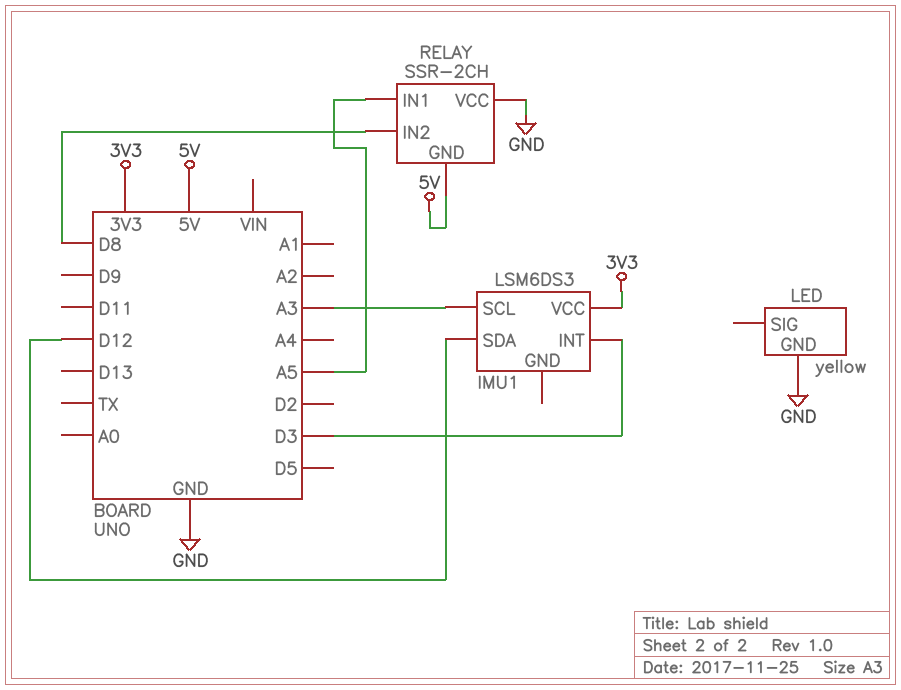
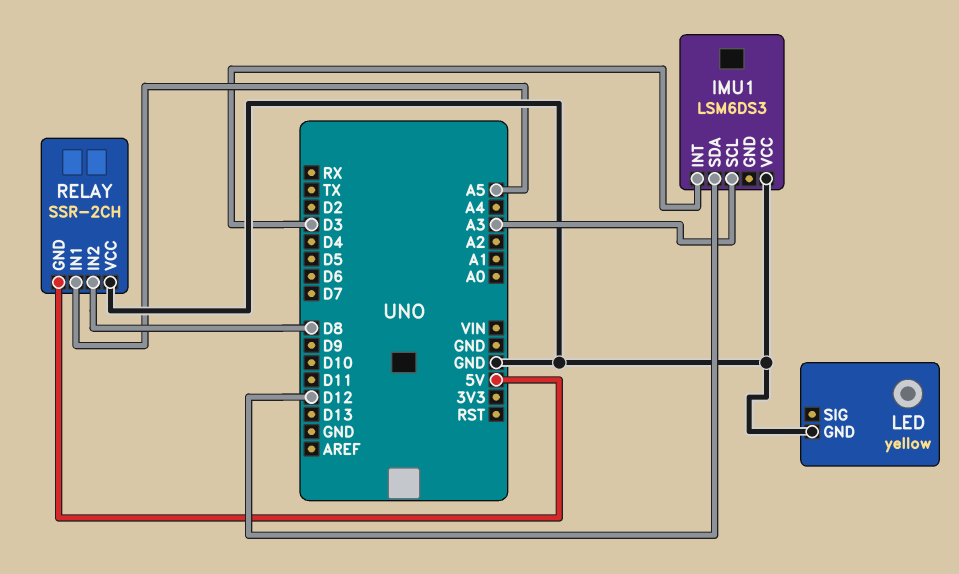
IMU1 pin VCC: 3V3 -> GND

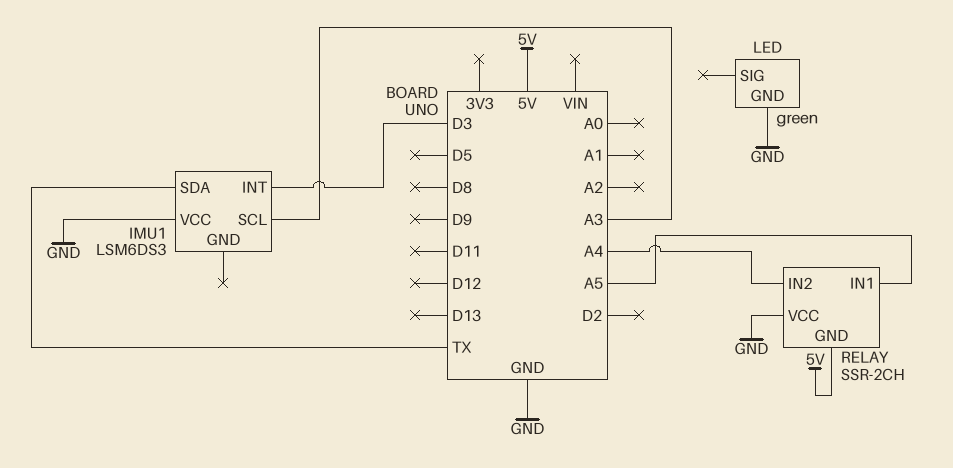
IMU1 pin SDA: D12 -> TX
LED: yellow -> green
RELAY pin IN2: D8 -> A4

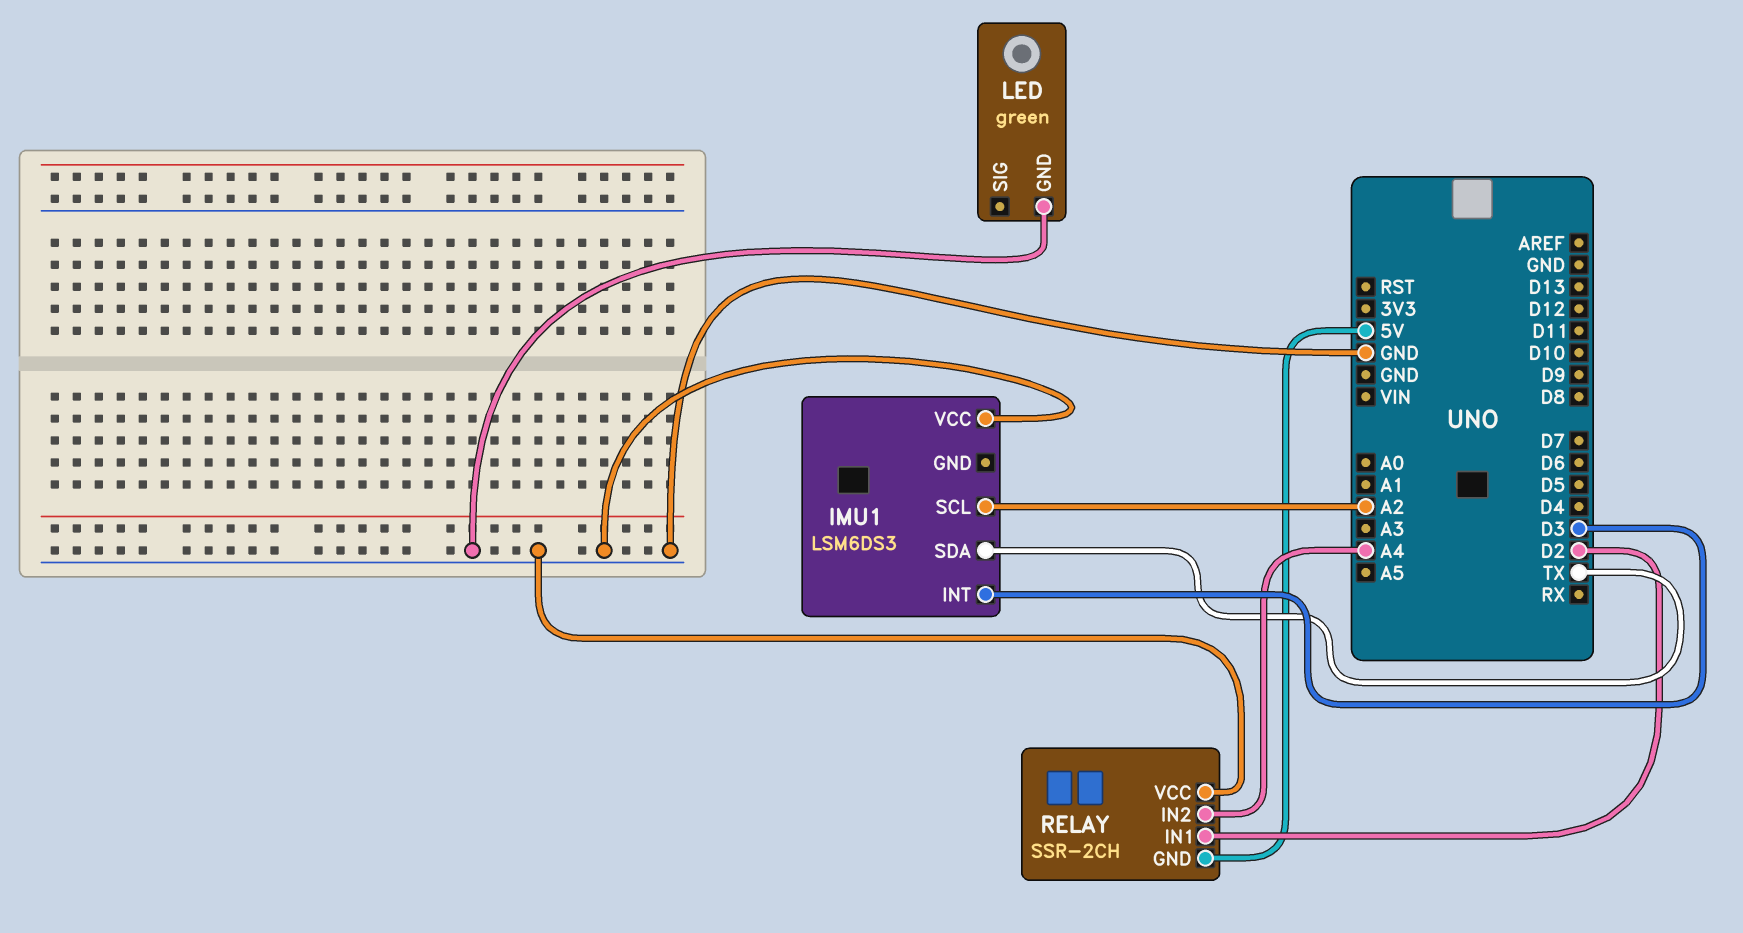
IMU1 pin SCL: A3 -> A2
RELAY pin IN1: A5 -> D2

